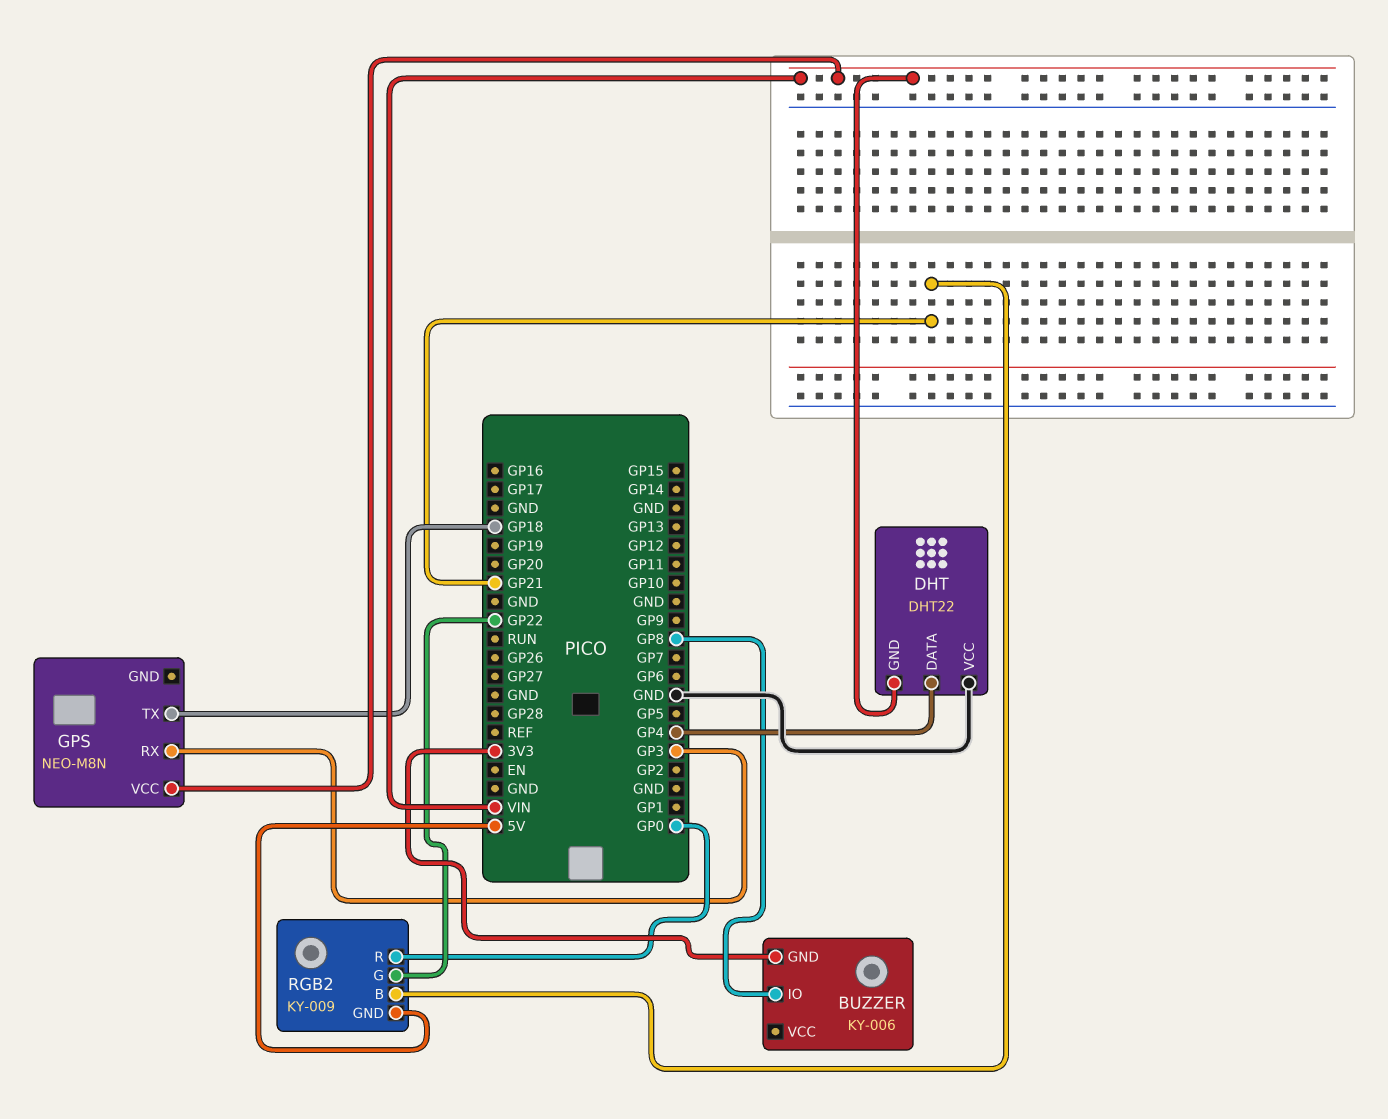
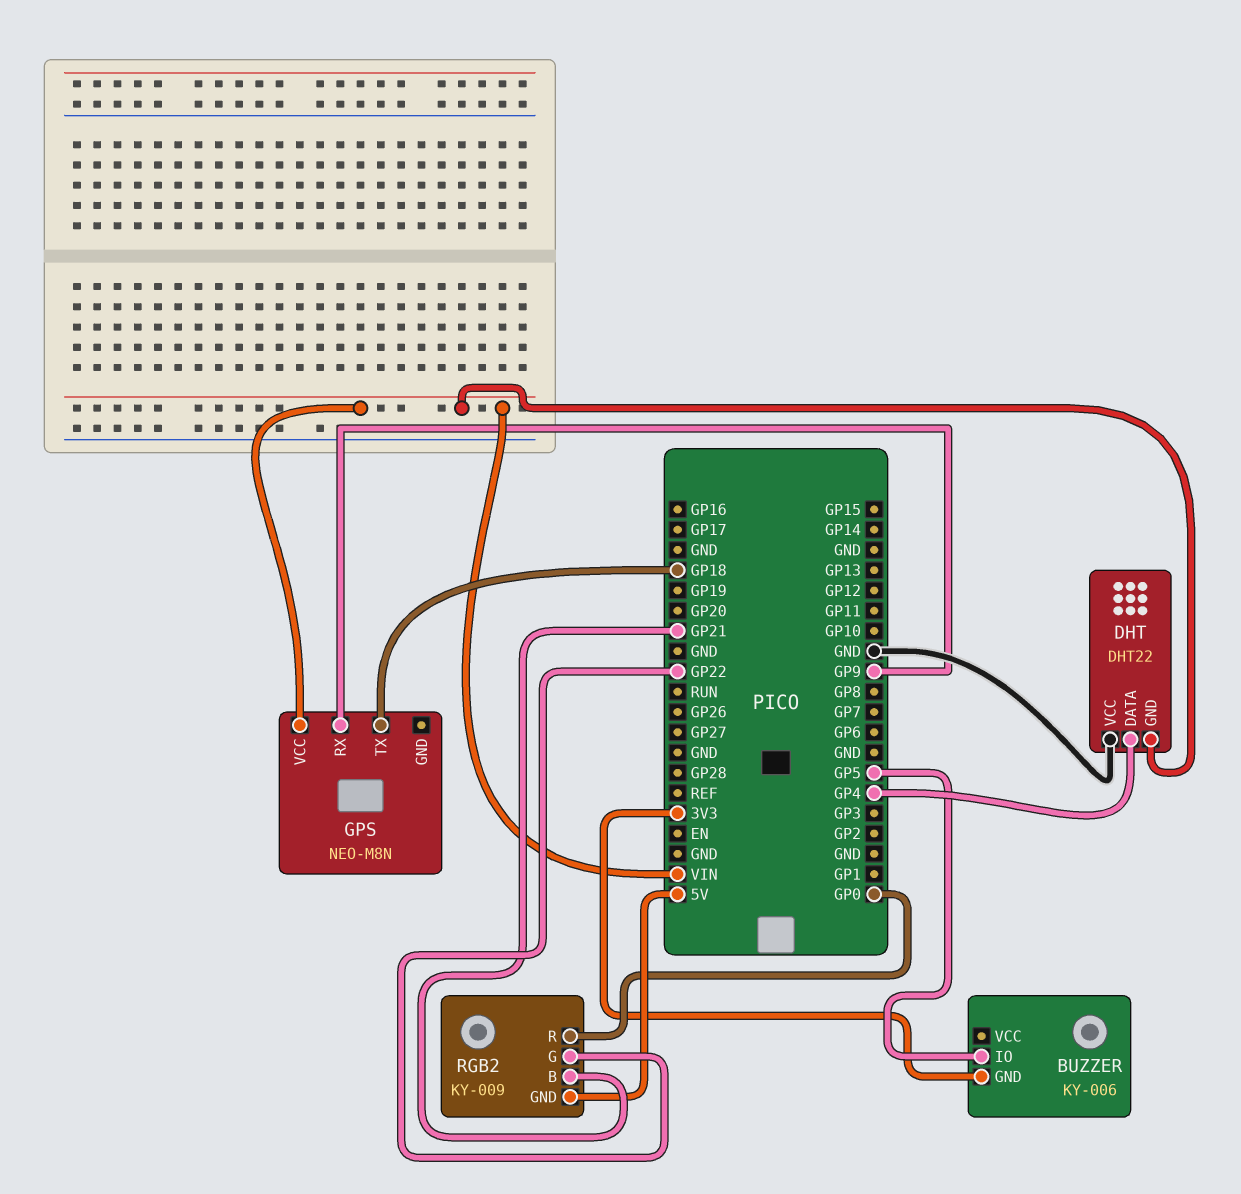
BUZZER pin IO: GP8 -> GP5
GPS pin RX: GP3 -> GP9

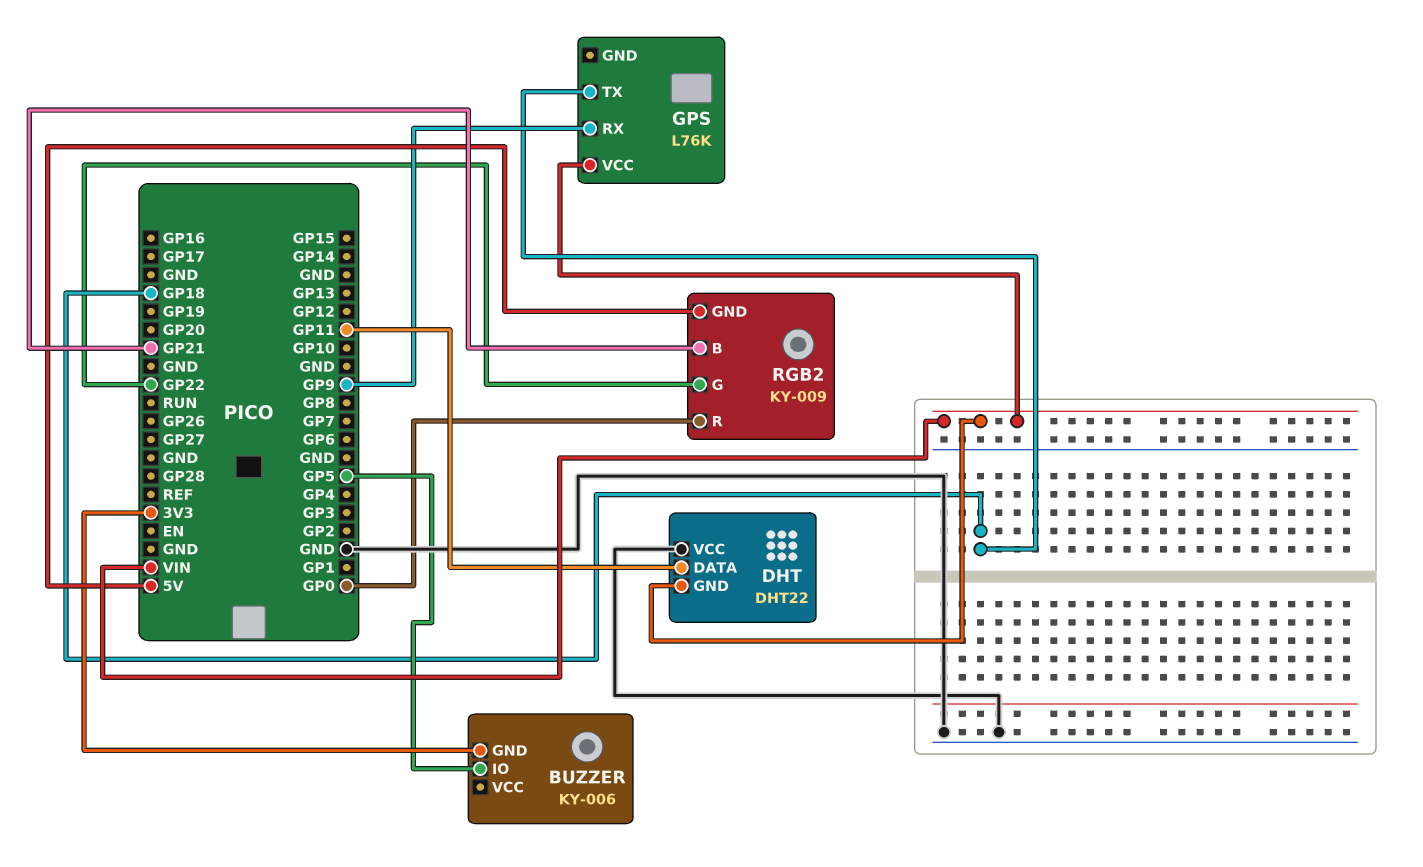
DHT pin DATA: GP4 -> GP11
GPS: NEO-M8N -> L76K

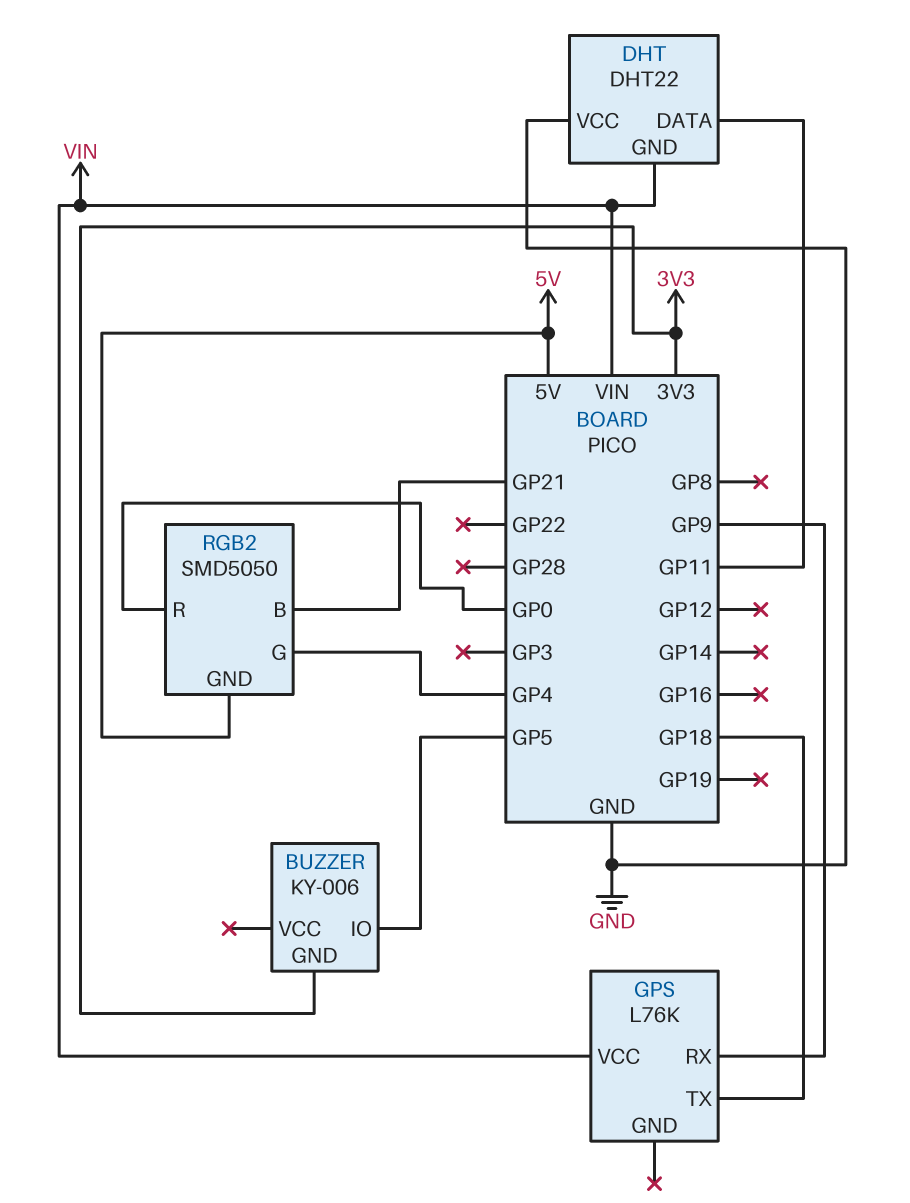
RGB2: KY-009 -> SMD5050
RGB2 pin G: GP22 -> GP4

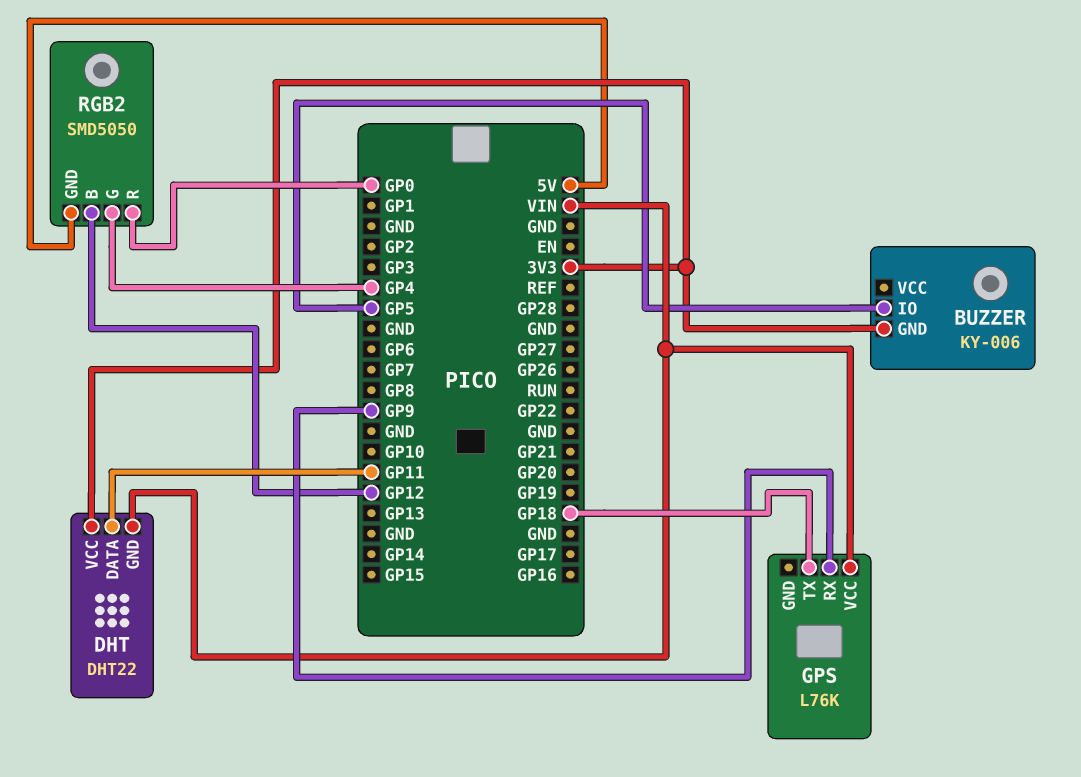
DHT pin VCC: GND -> 3V3
RGB2 pin B: GP21 -> GP12

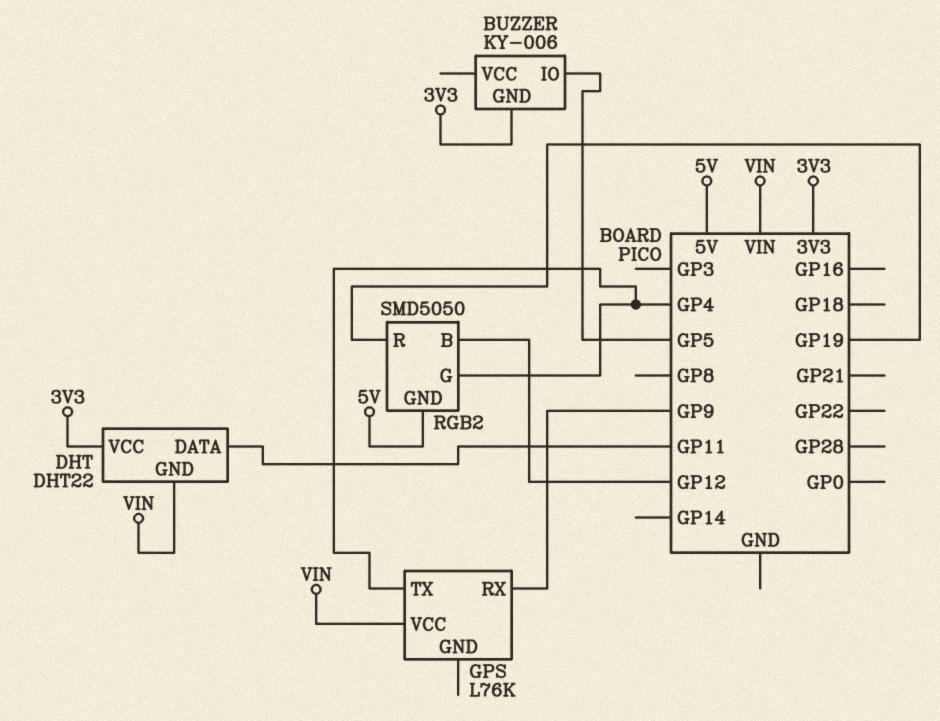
GPS pin TX: GP18 -> GP4
RGB2 pin R: GP0 -> GP19

